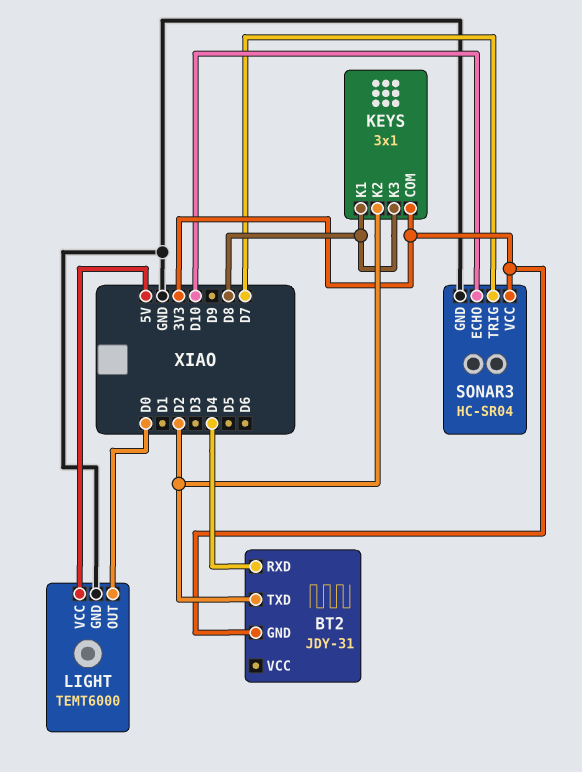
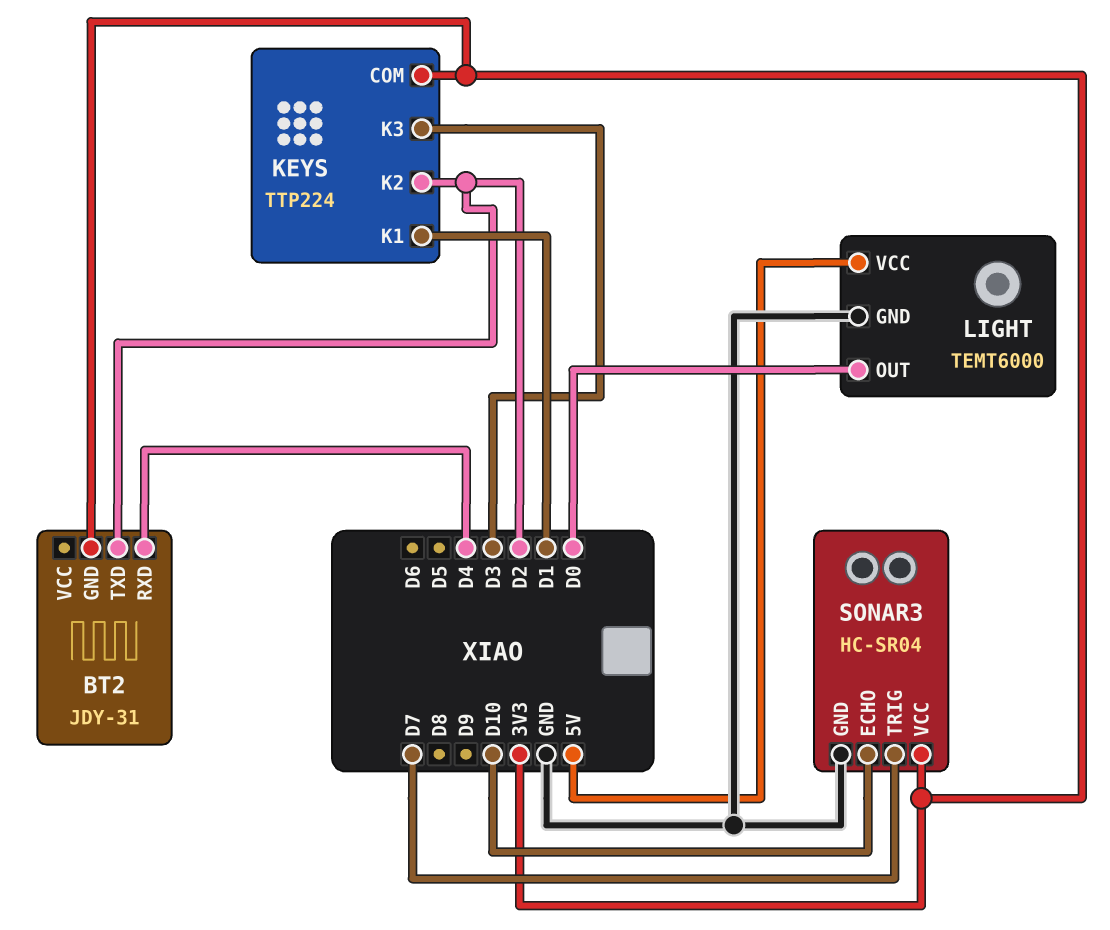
KEYS: 3x1 -> TTP224
KEYS pin K1: D8 -> D1
KEYS pin K3: D8 -> D3

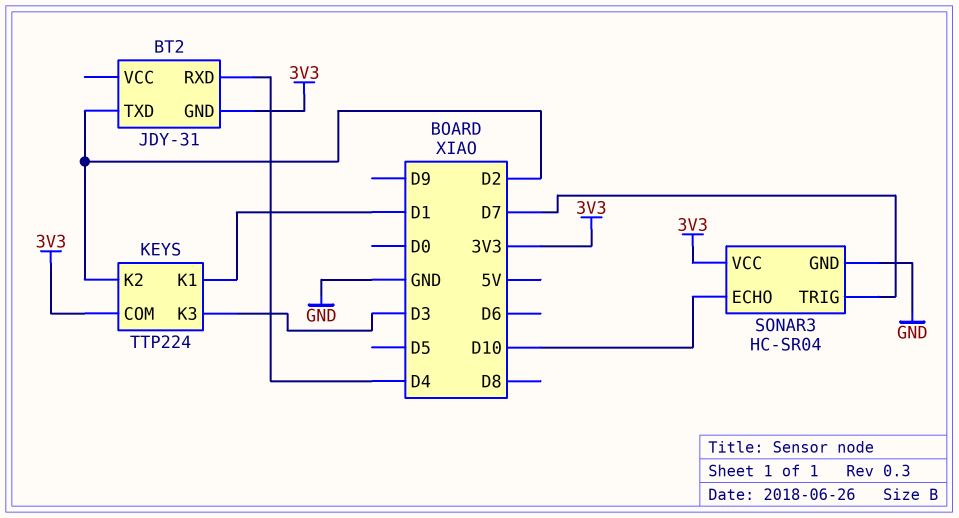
LIGHT: TEMT6000 -> none
LIGHT pin GND: GND -> none
LIGHT pin OUT: D0 -> none
LIGHT pin VCC: 5V -> none

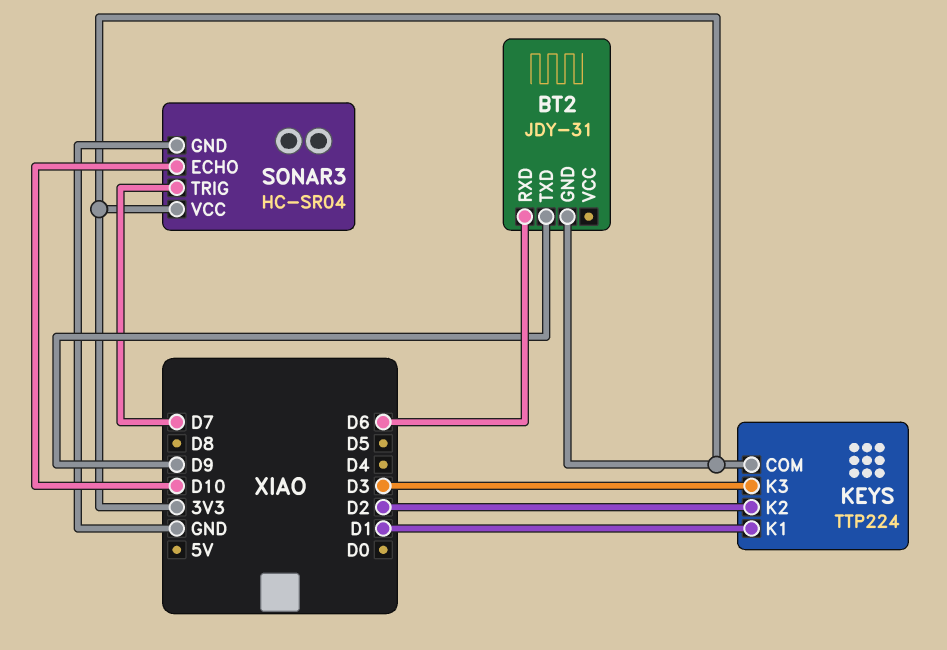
BT2 pin RXD: D4 -> D6
BT2 pin TXD: D2 -> D9

